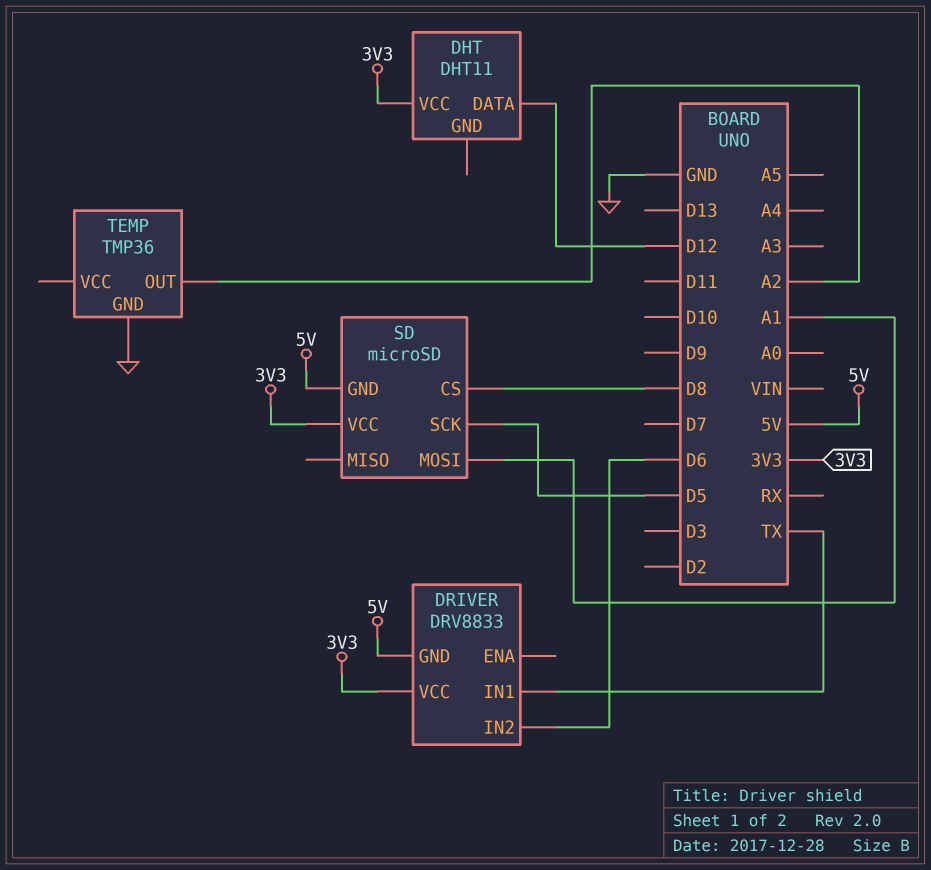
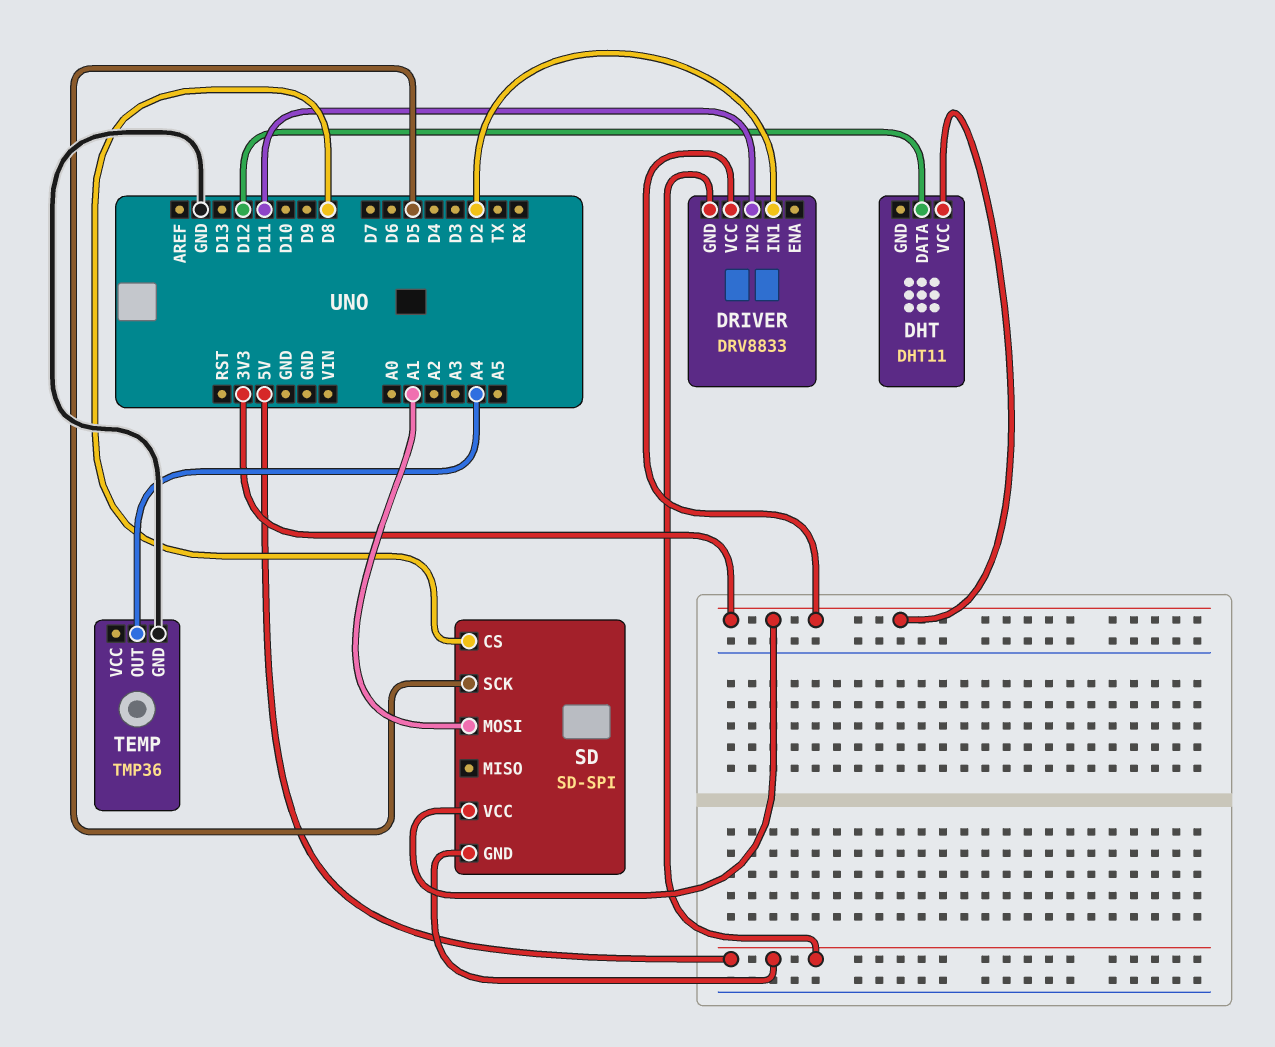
DRIVER pin IN1: TX -> D2
DRIVER pin IN2: D6 -> D11
SD: microSD -> SD-SPI
TEMP pin OUT: A2 -> A4

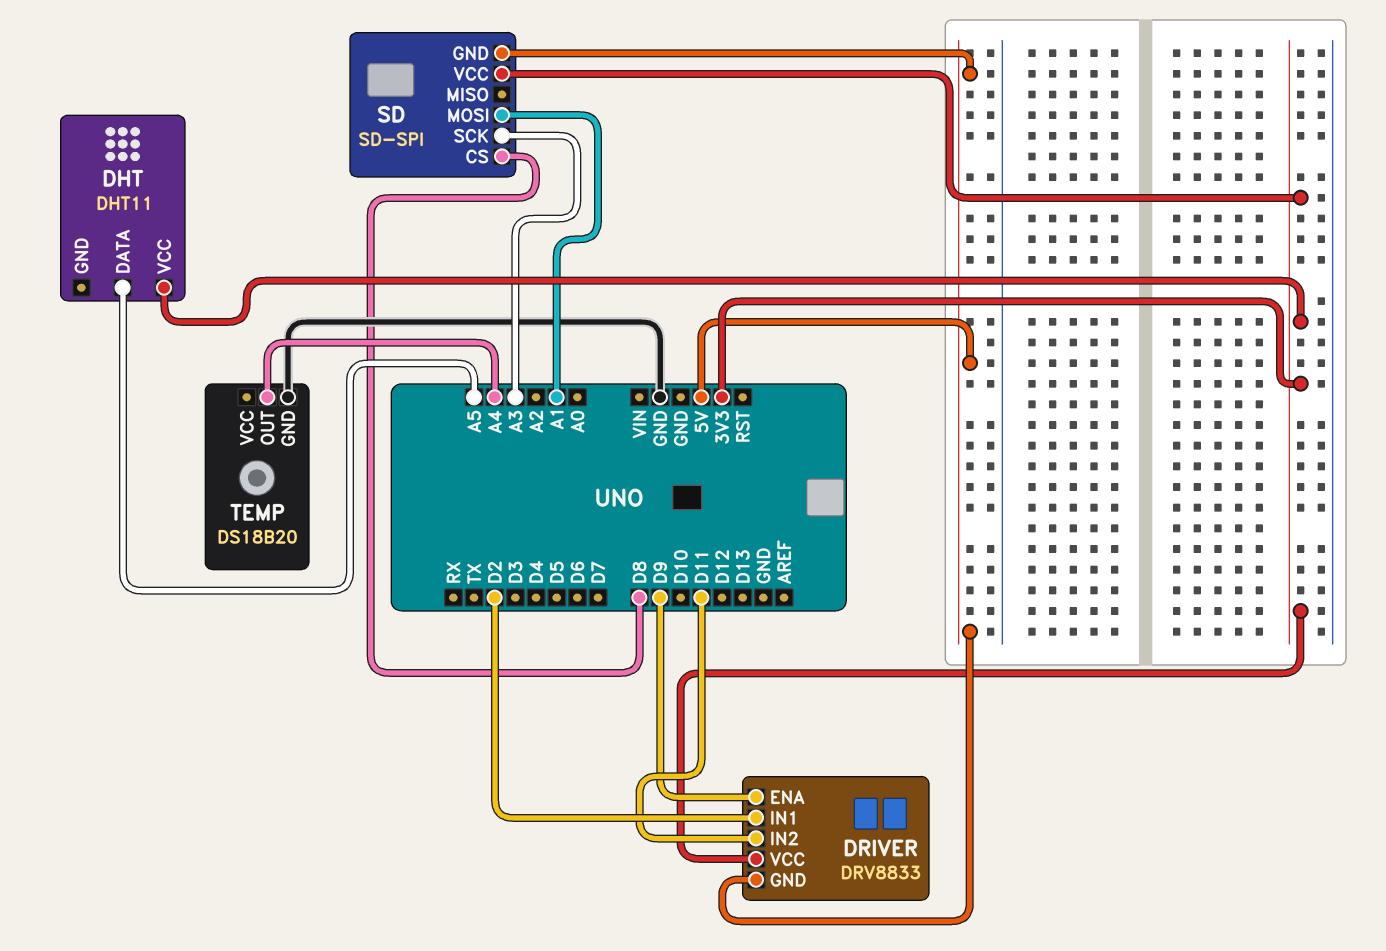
DHT pin DATA: D12 -> A5
DRIVER pin ENA: none -> D9
SD pin SCK: D5 -> A3
TEMP: TMP36 -> DS18B20

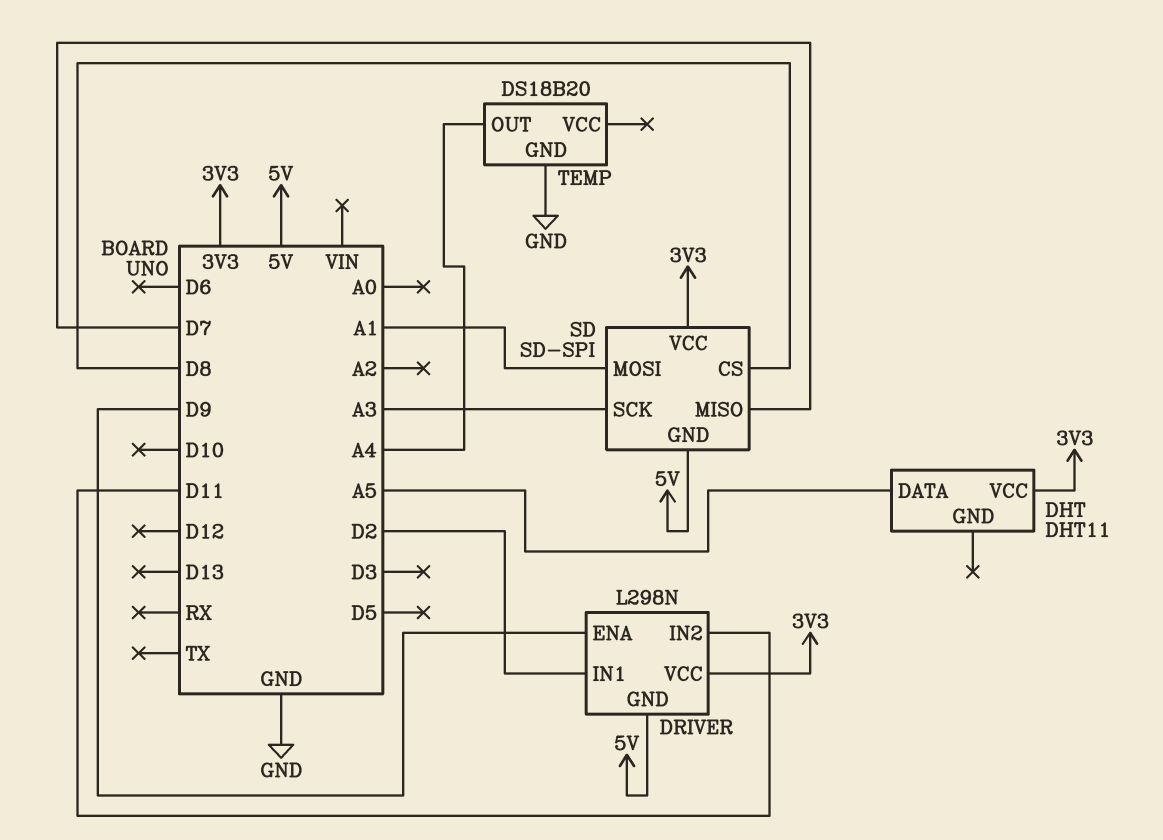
DRIVER: DRV8833 -> L298N
SD pin MISO: none -> D7

